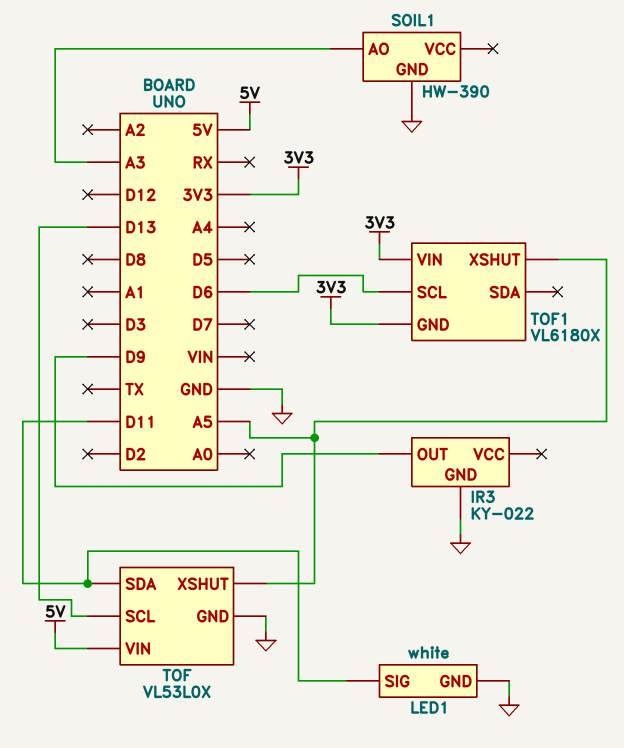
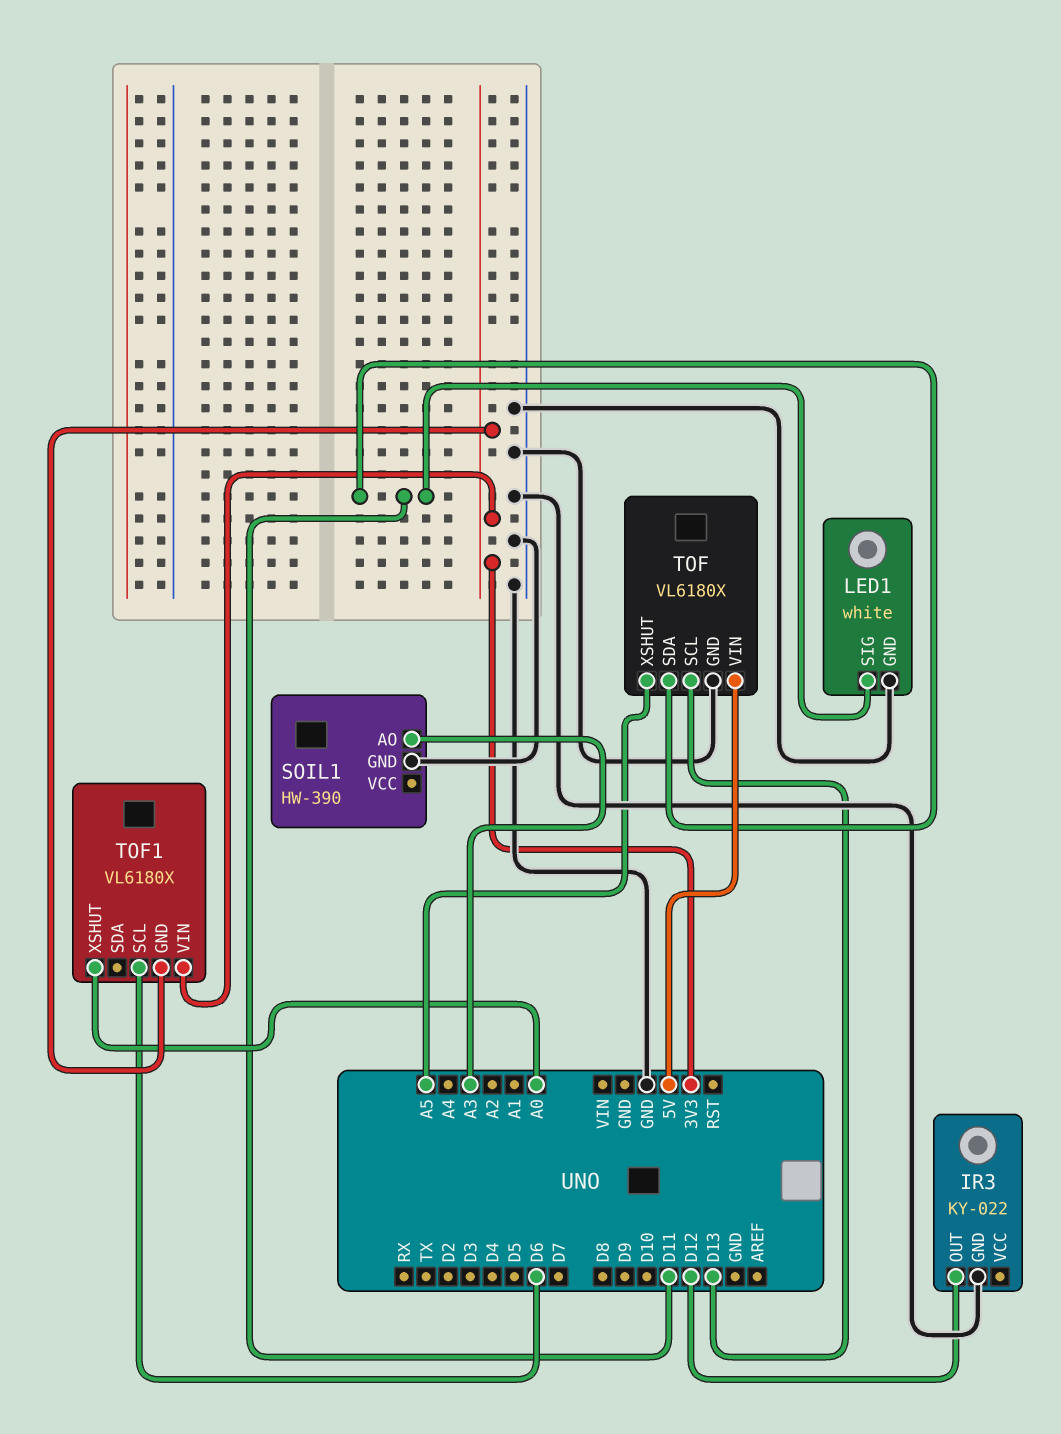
IR3 pin OUT: D9 -> D12
TOF: VL53L0X -> VL6180X
TOF1 pin XSHUT: A5 -> A0

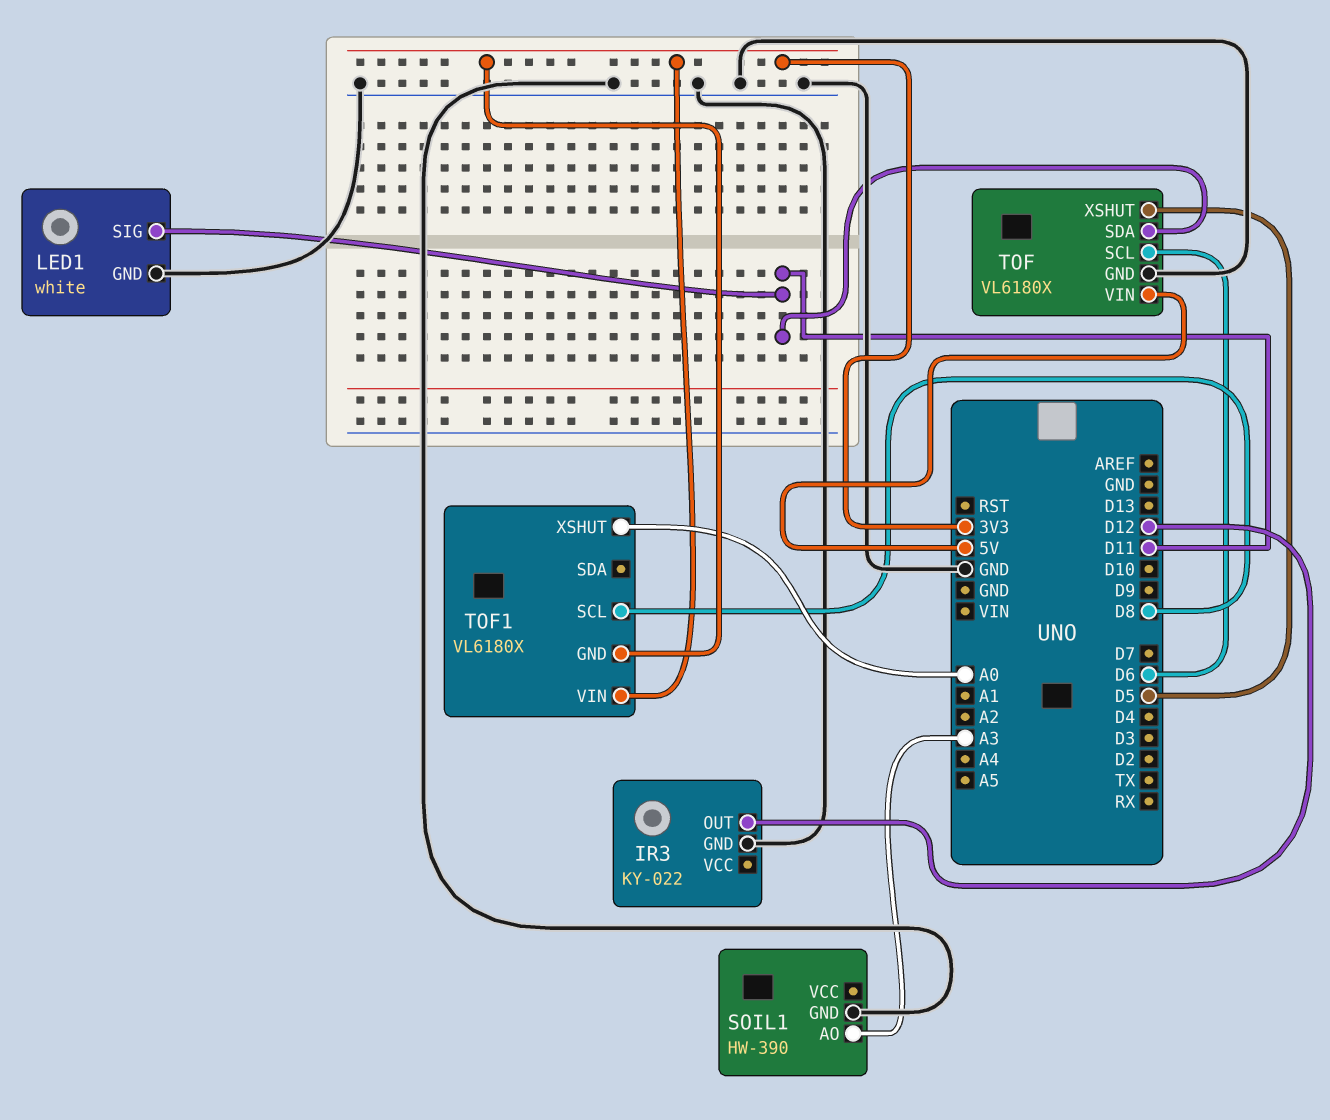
TOF pin SCL: D13 -> D6
TOF pin XSHUT: A5 -> D5
TOF1 pin SCL: D6 -> D8

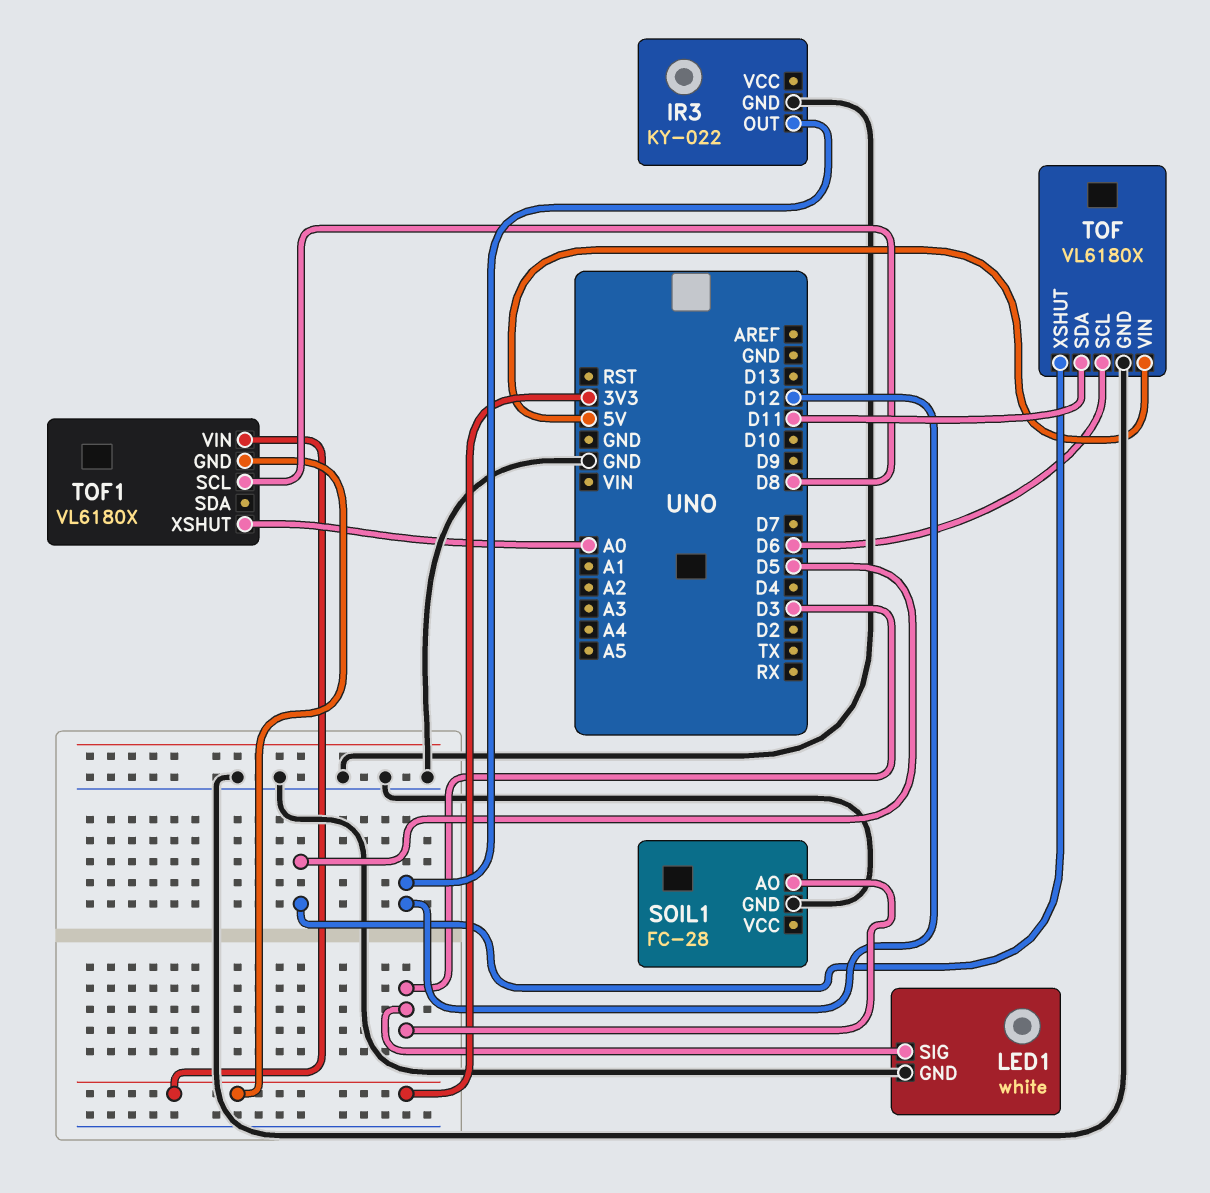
LED1 pin SIG: D11 -> D3
SOIL1: HW-390 -> FC-28
SOIL1 pin AO: A3 -> D3

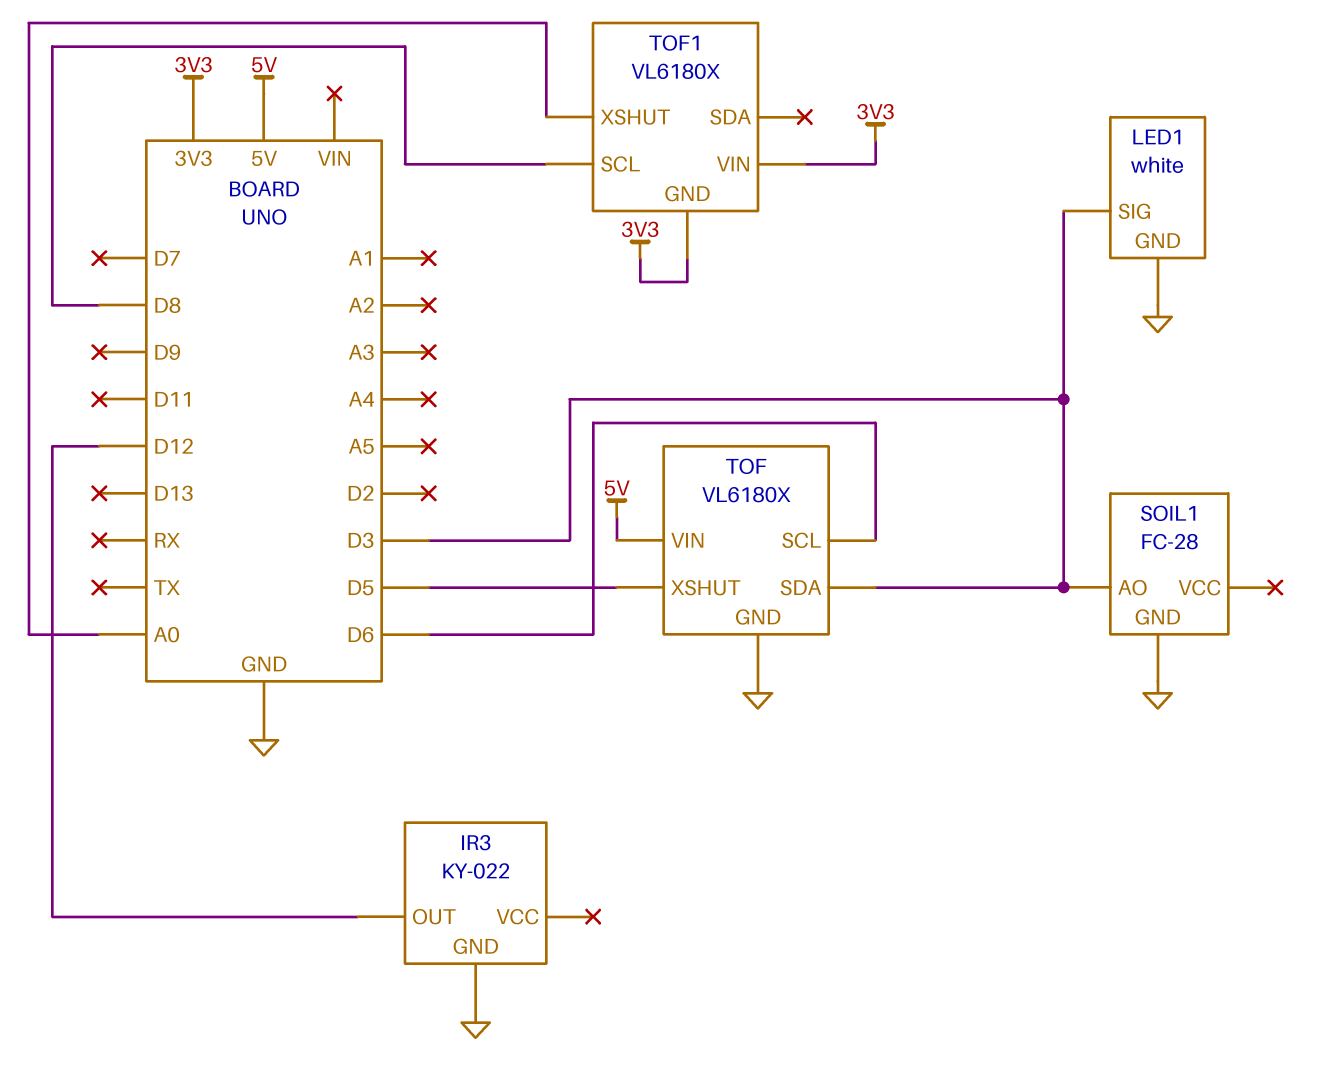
TOF pin SDA: D11 -> D3

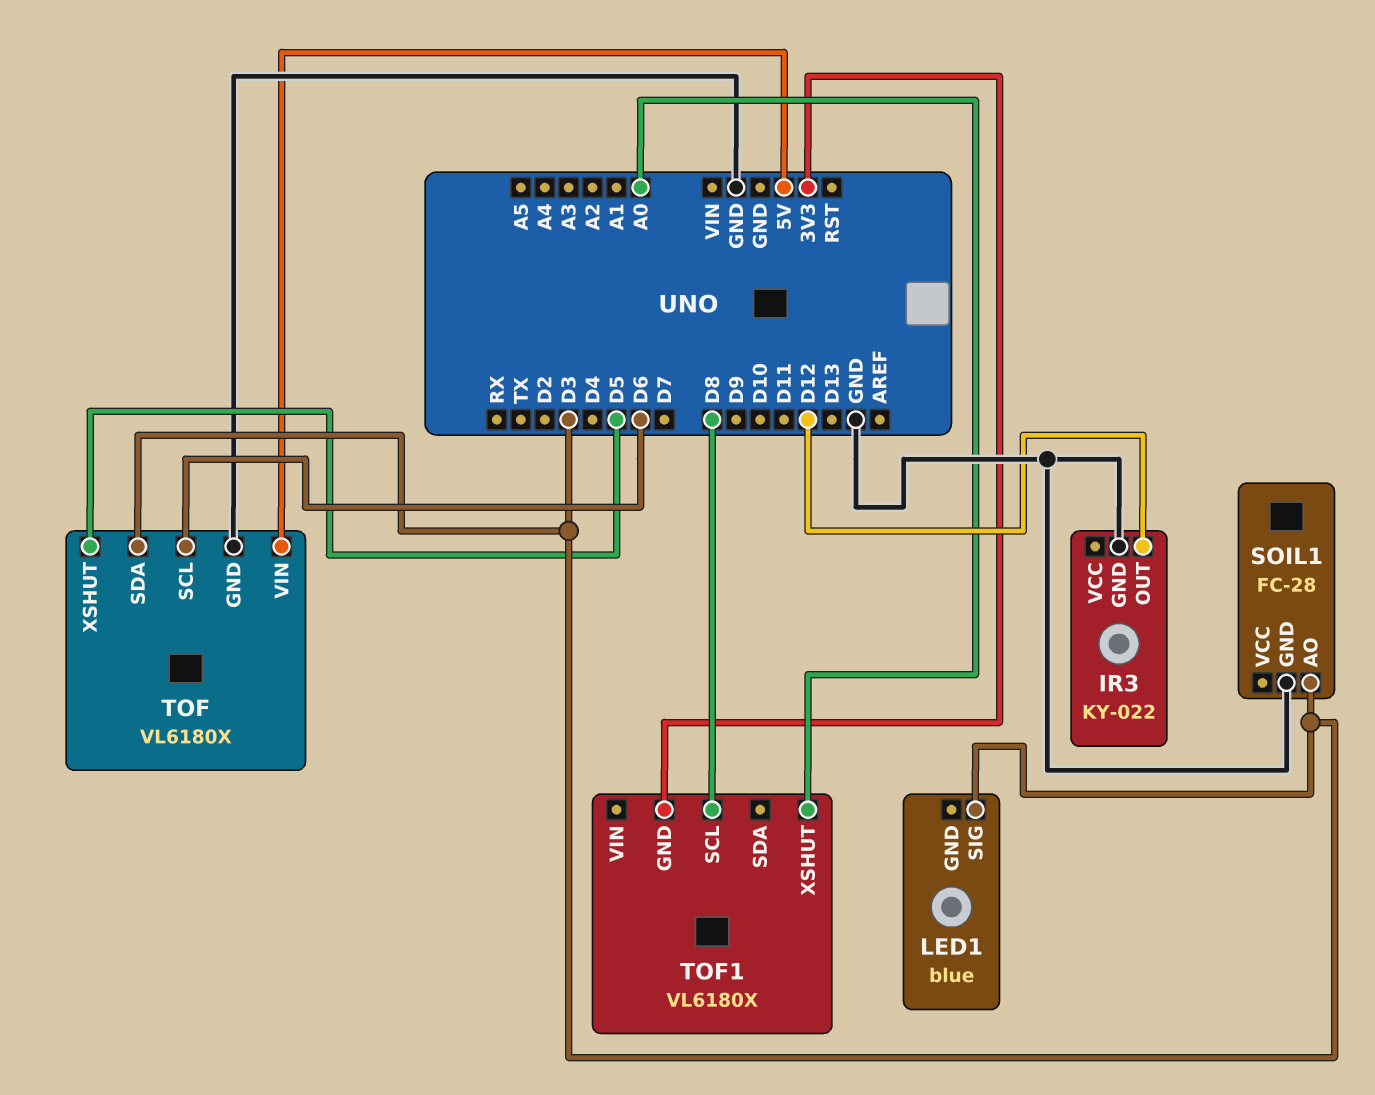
LED1: white -> blue
LED1 pin GND: GND -> none
TOF1 pin VIN: 3V3 -> none

